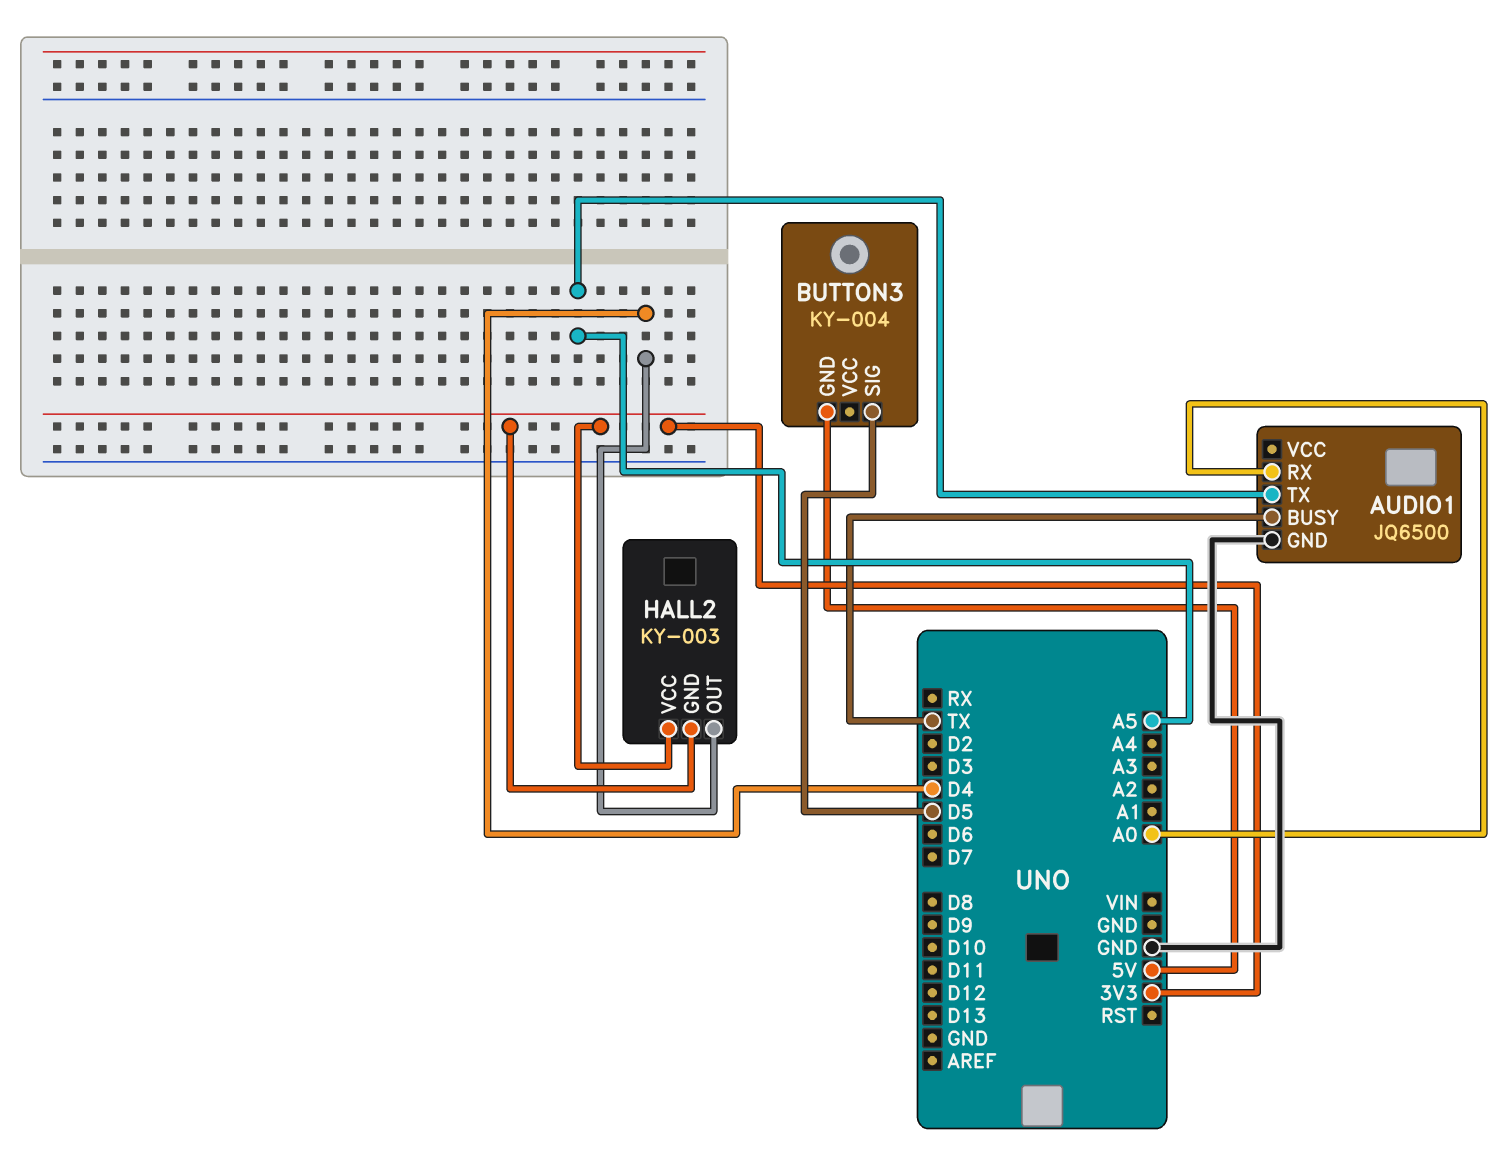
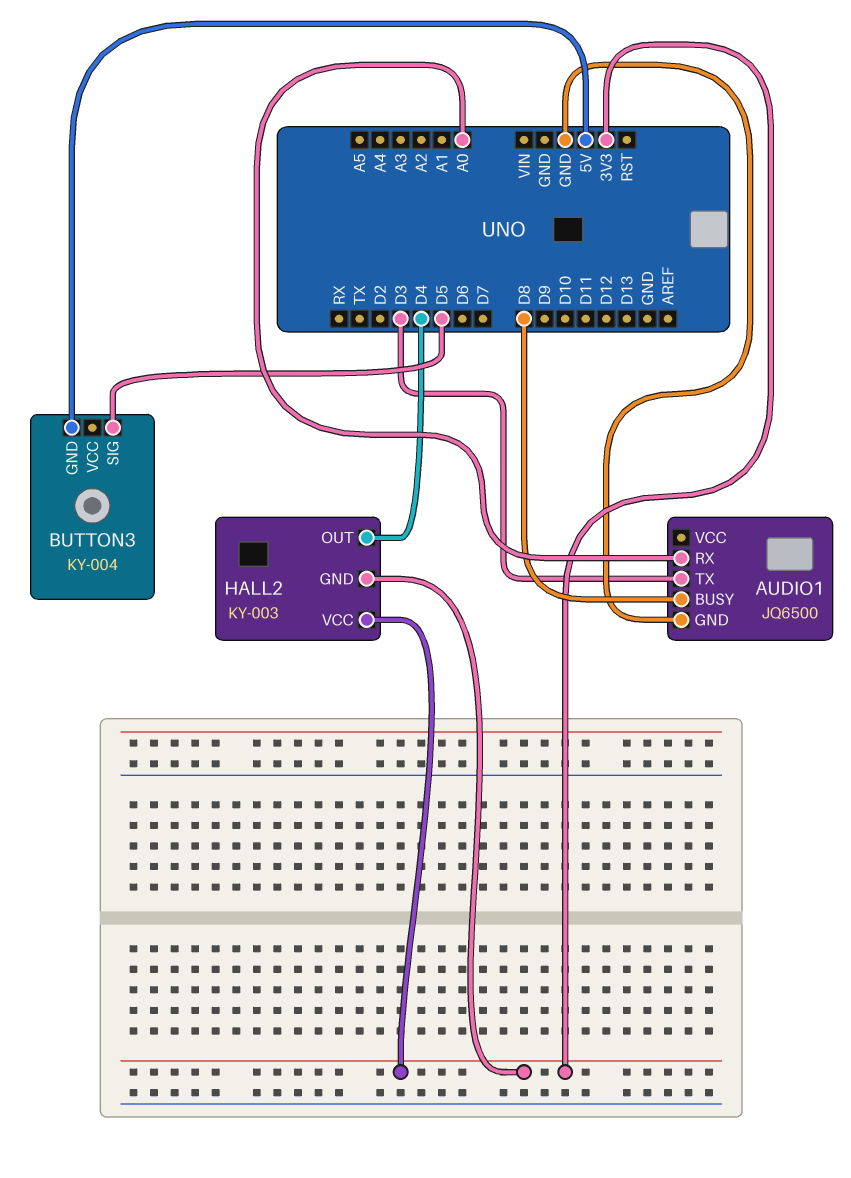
AUDIO1 pin BUSY: TX -> D8
AUDIO1 pin TX: A5 -> D3

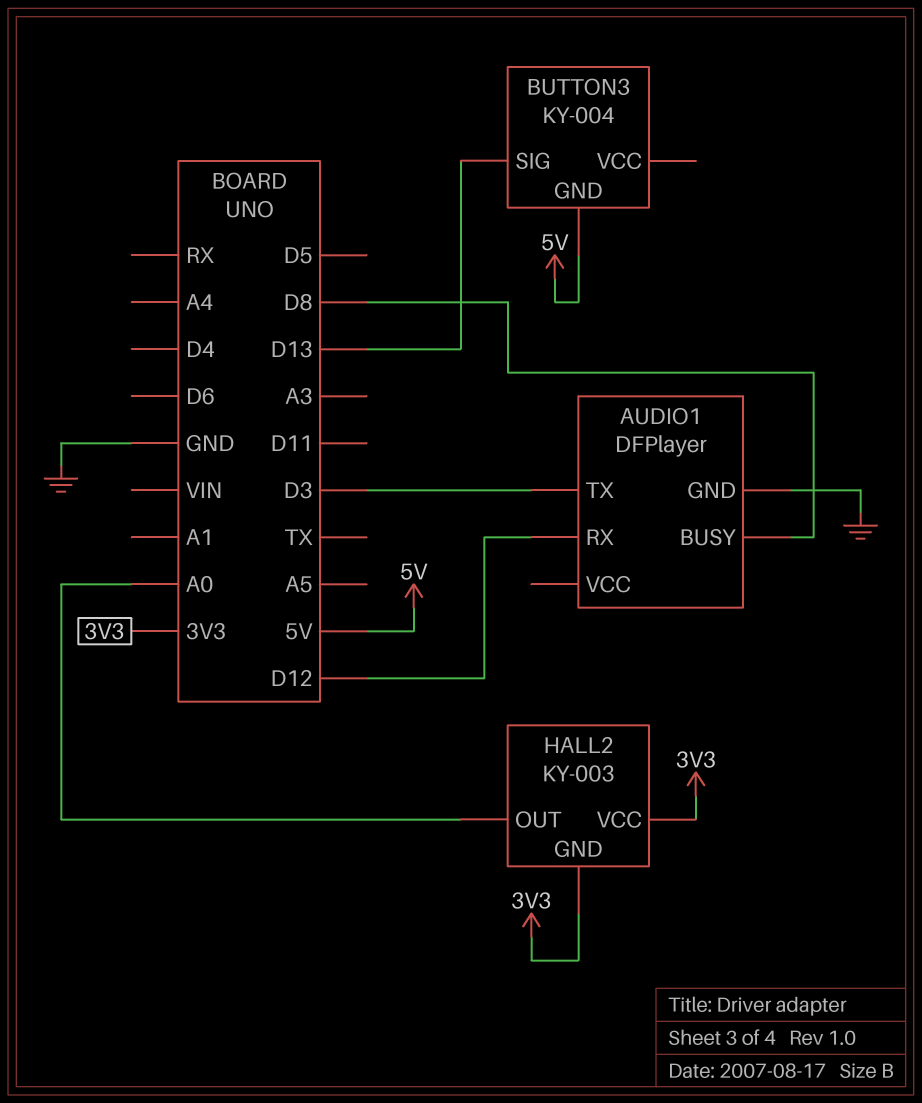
AUDIO1: JQ6500 -> DFPlayer
AUDIO1 pin RX: A0 -> D12
BUTTON3 pin SIG: D5 -> D13
HALL2 pin OUT: D4 -> A0

